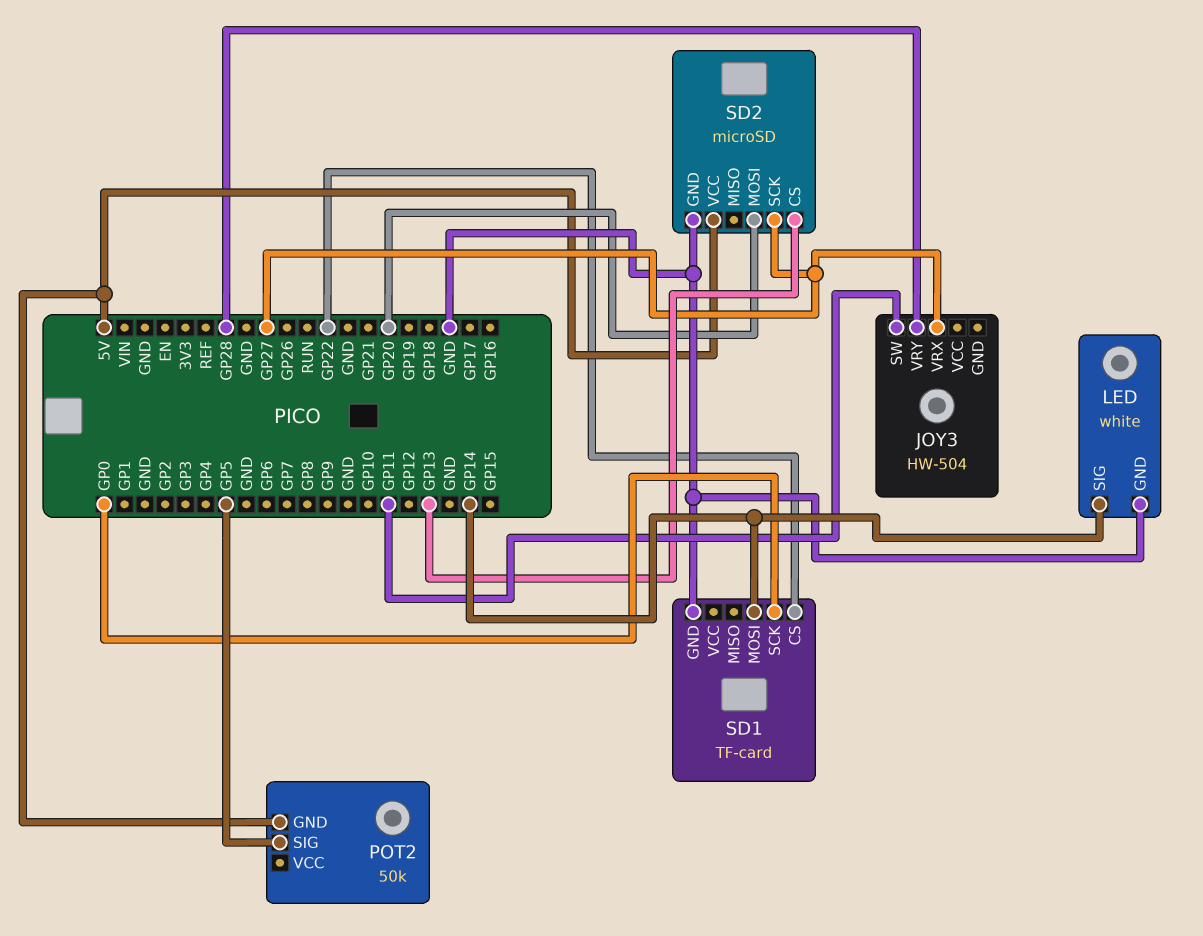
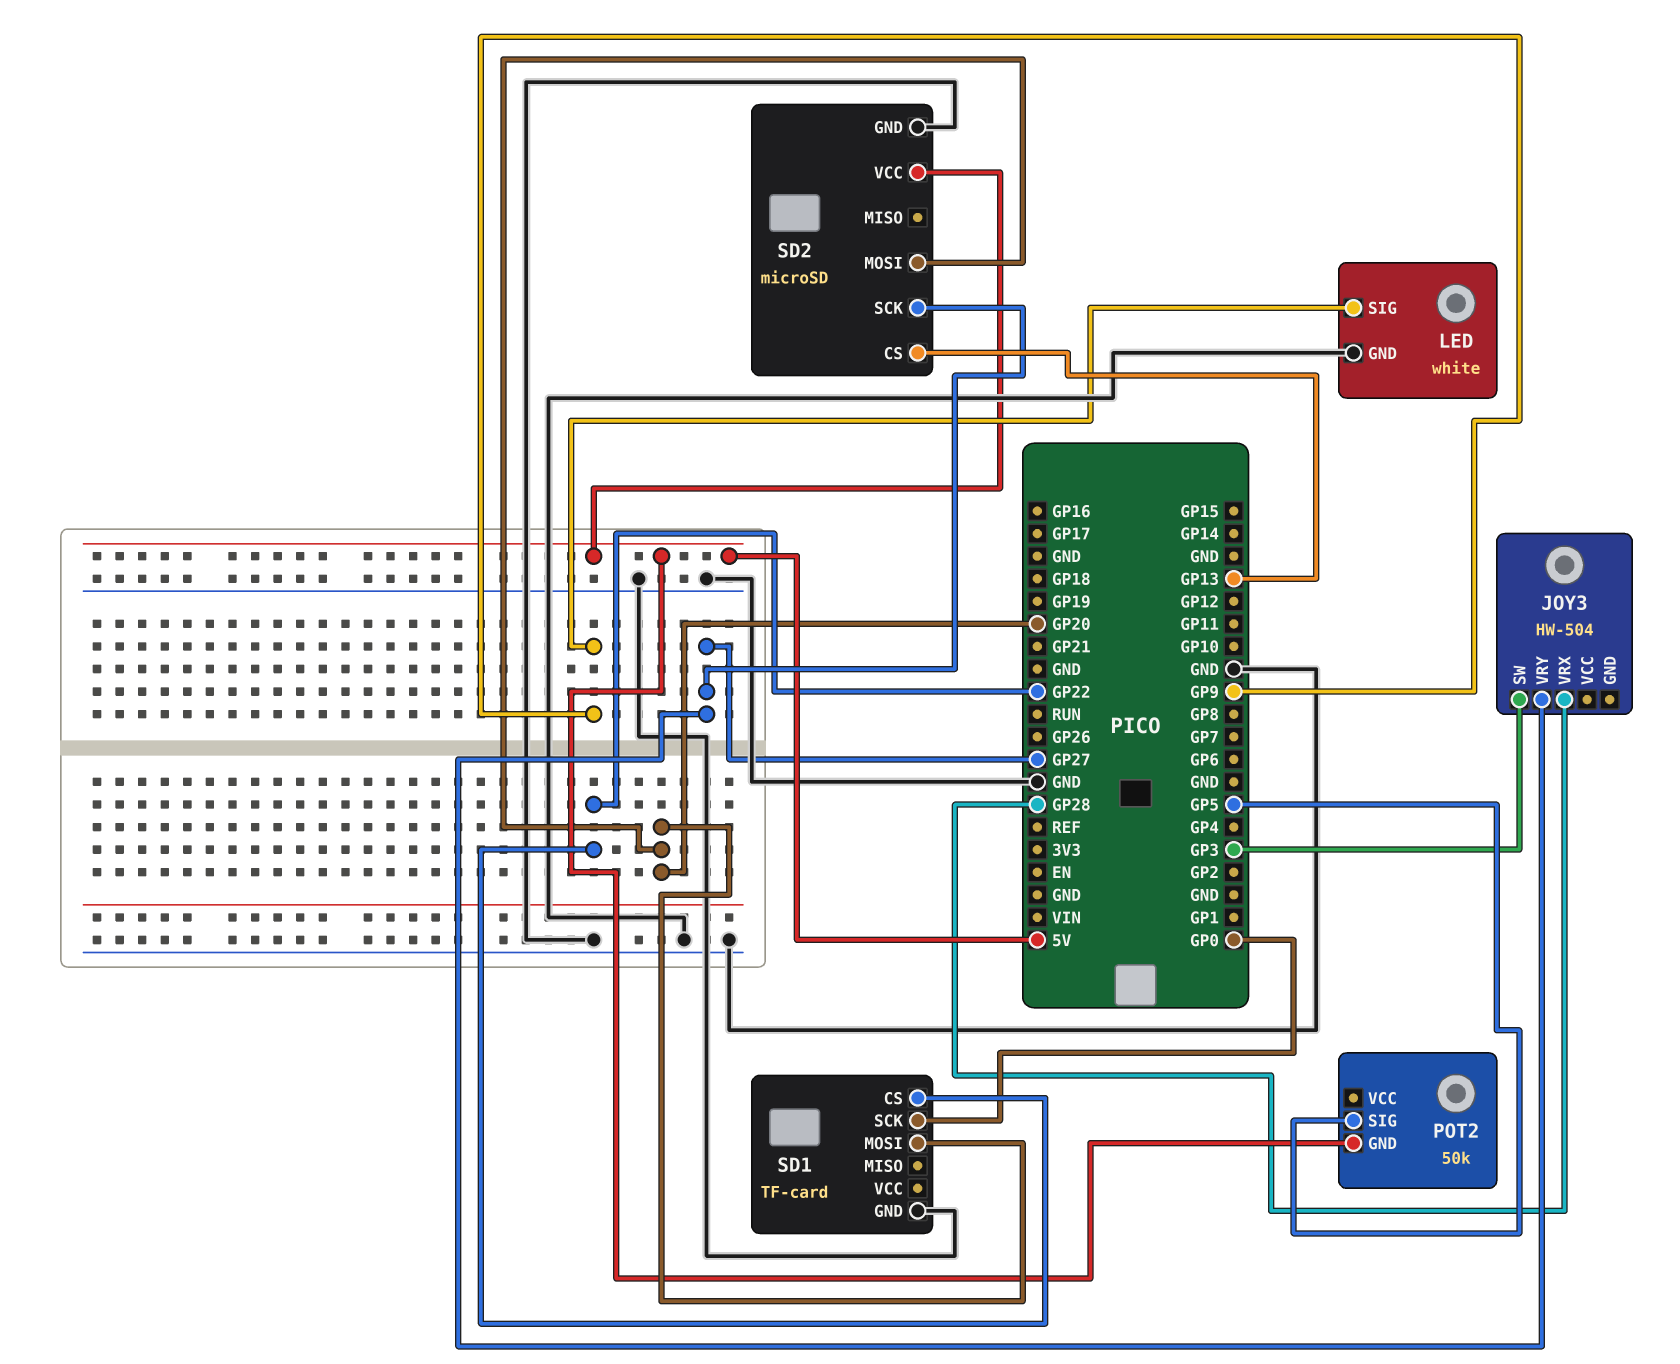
JOY3 pin SW: GP11 -> GP3
JOY3 pin VRX: GP27 -> GP28
JOY3 pin VRY: GP28 -> GP27
LED pin SIG: GP14 -> GP9
SD1 pin MOSI: GP14 -> GP20

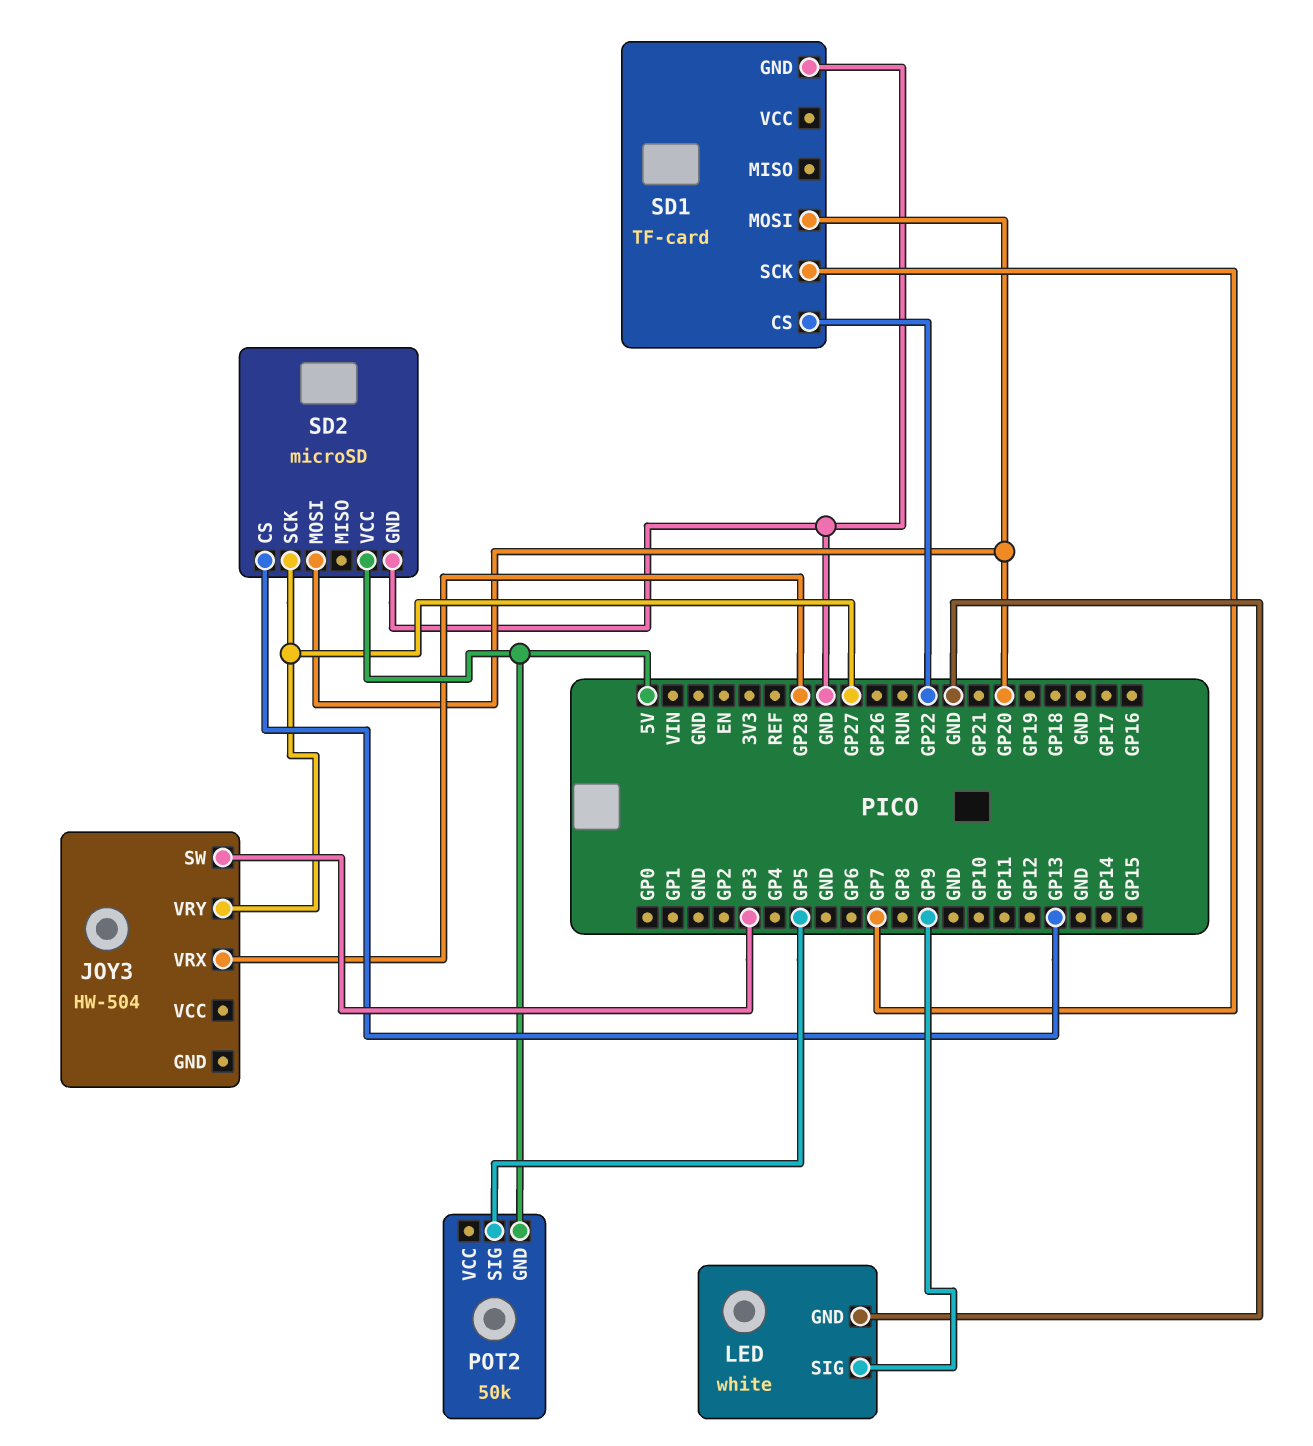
SD1 pin SCK: GP0 -> GP7

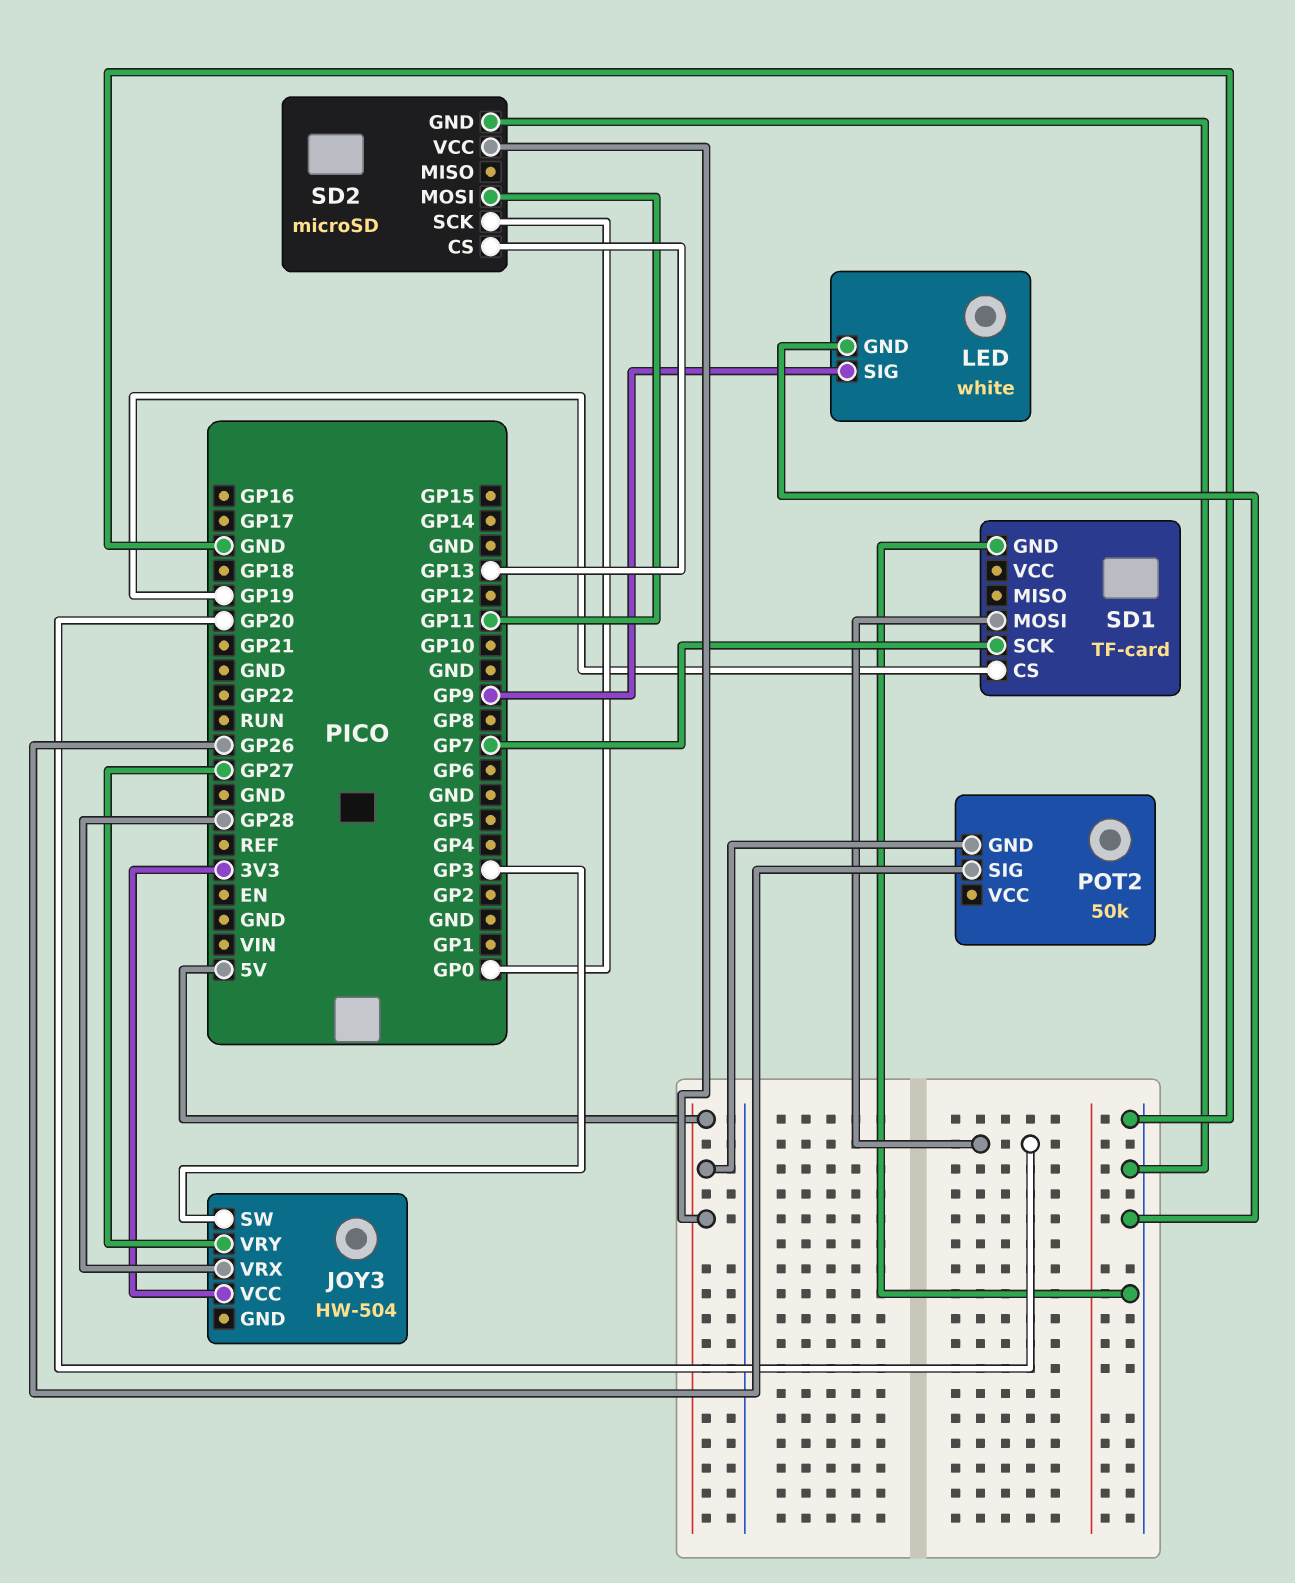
JOY3 pin VCC: none -> 3V3
POT2 pin SIG: GP5 -> GP26
SD1 pin CS: GP22 -> GP19
SD2 pin MOSI: GP20 -> GP11
SD2 pin SCK: GP27 -> GP0

